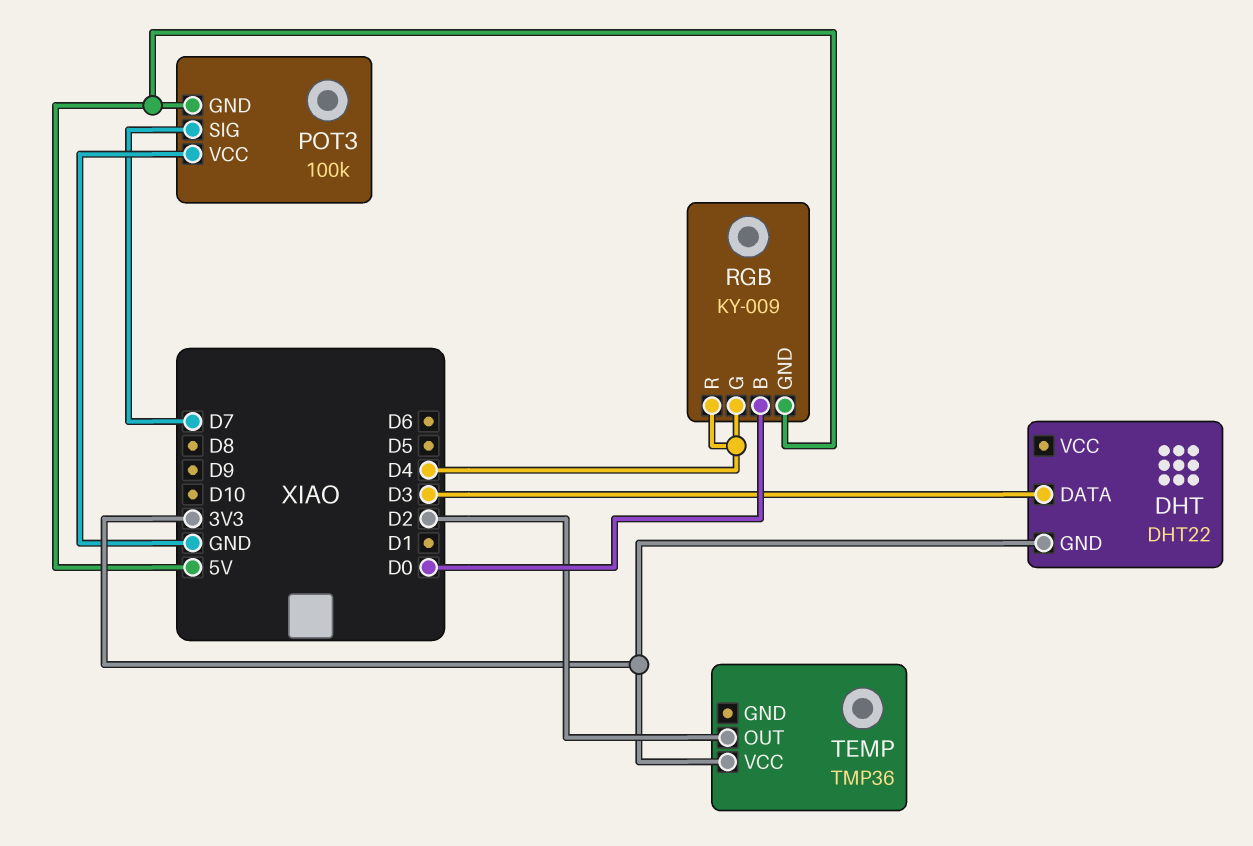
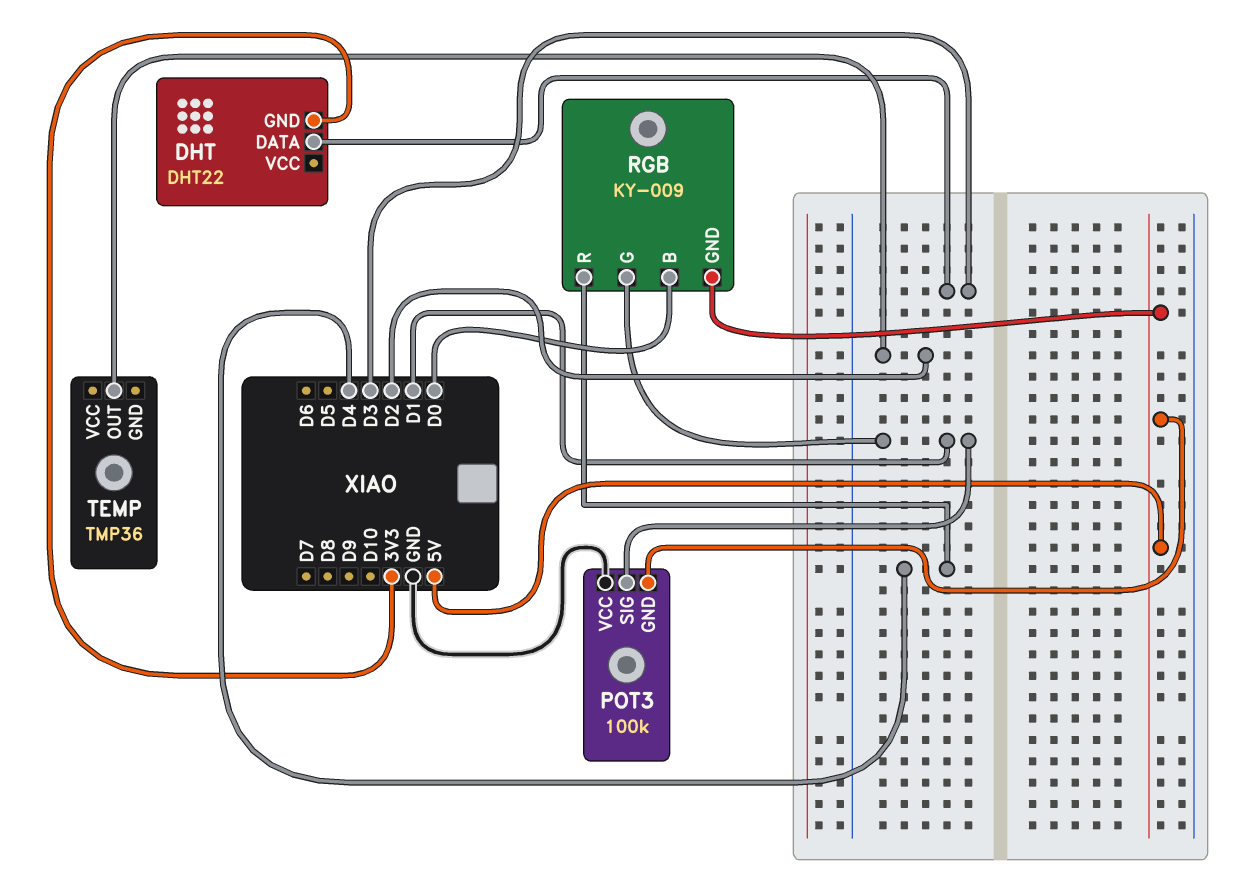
POT3 pin SIG: D7 -> D1
RGB pin G: D4 -> D1
TEMP pin VCC: 3V3 -> none

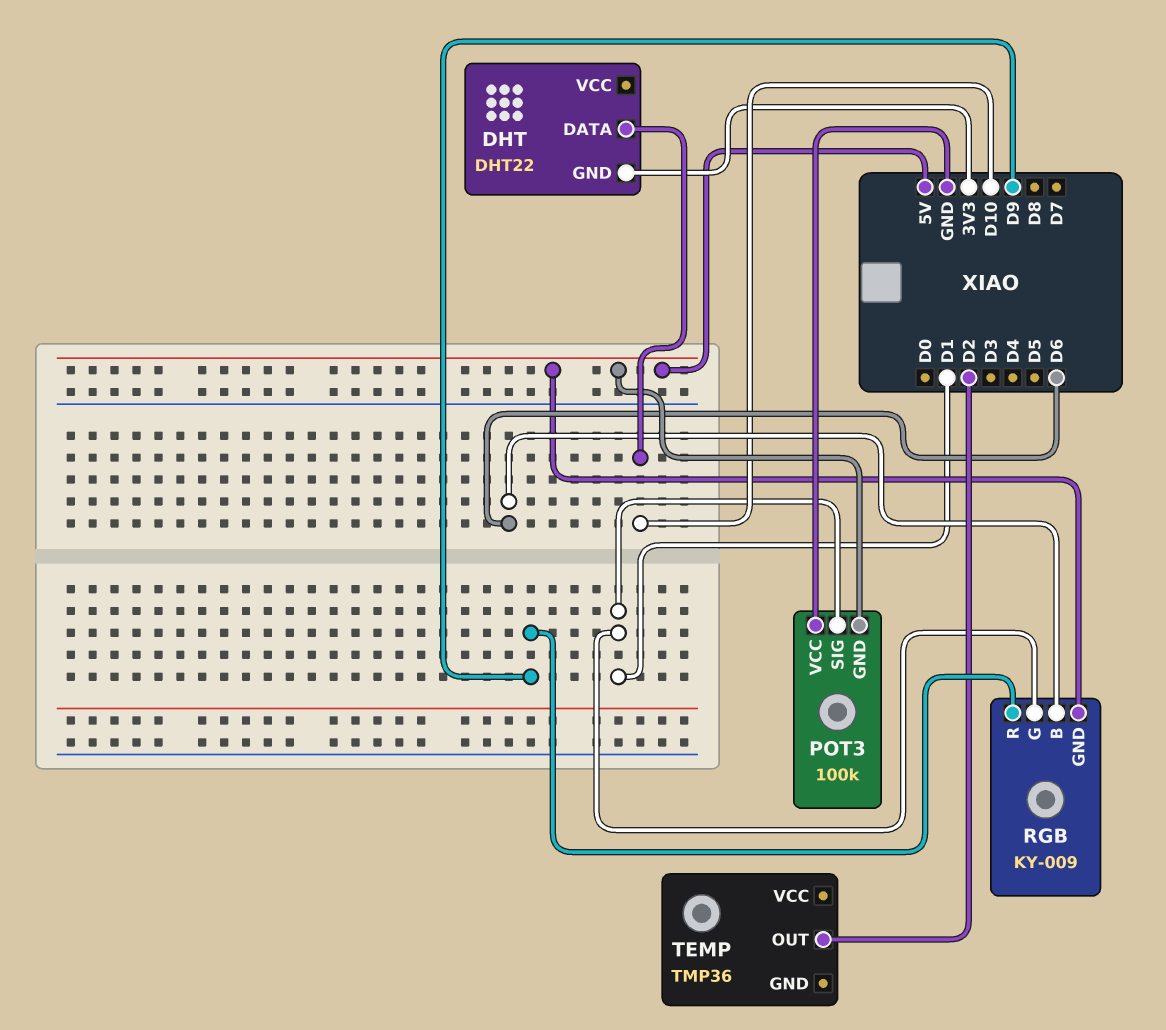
DHT pin DATA: D3 -> D10
RGB pin B: D0 -> D6
RGB pin R: D4 -> D9

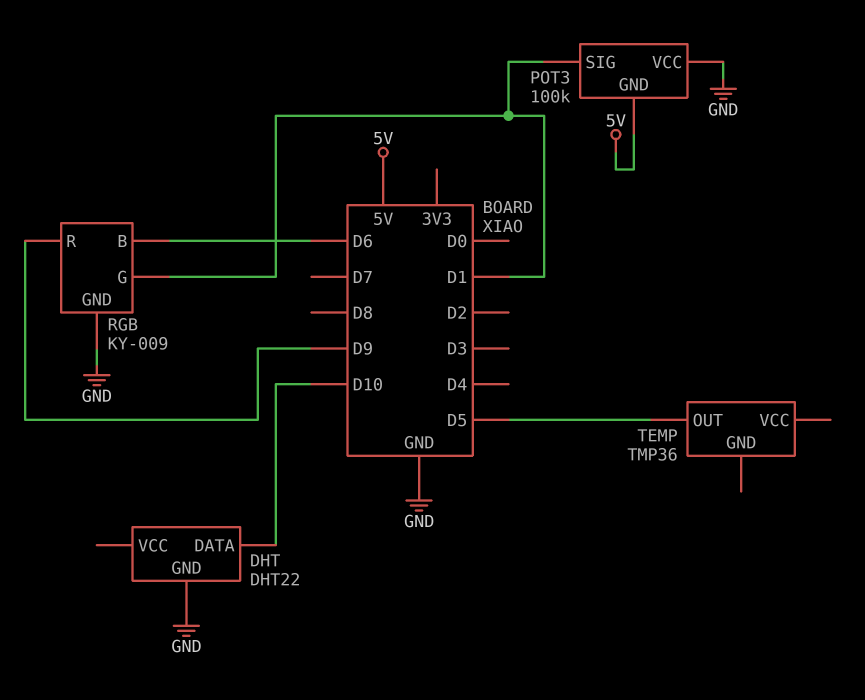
DHT pin GND: 3V3 -> GND
RGB pin GND: 5V -> GND
TEMP pin OUT: D2 -> D5

